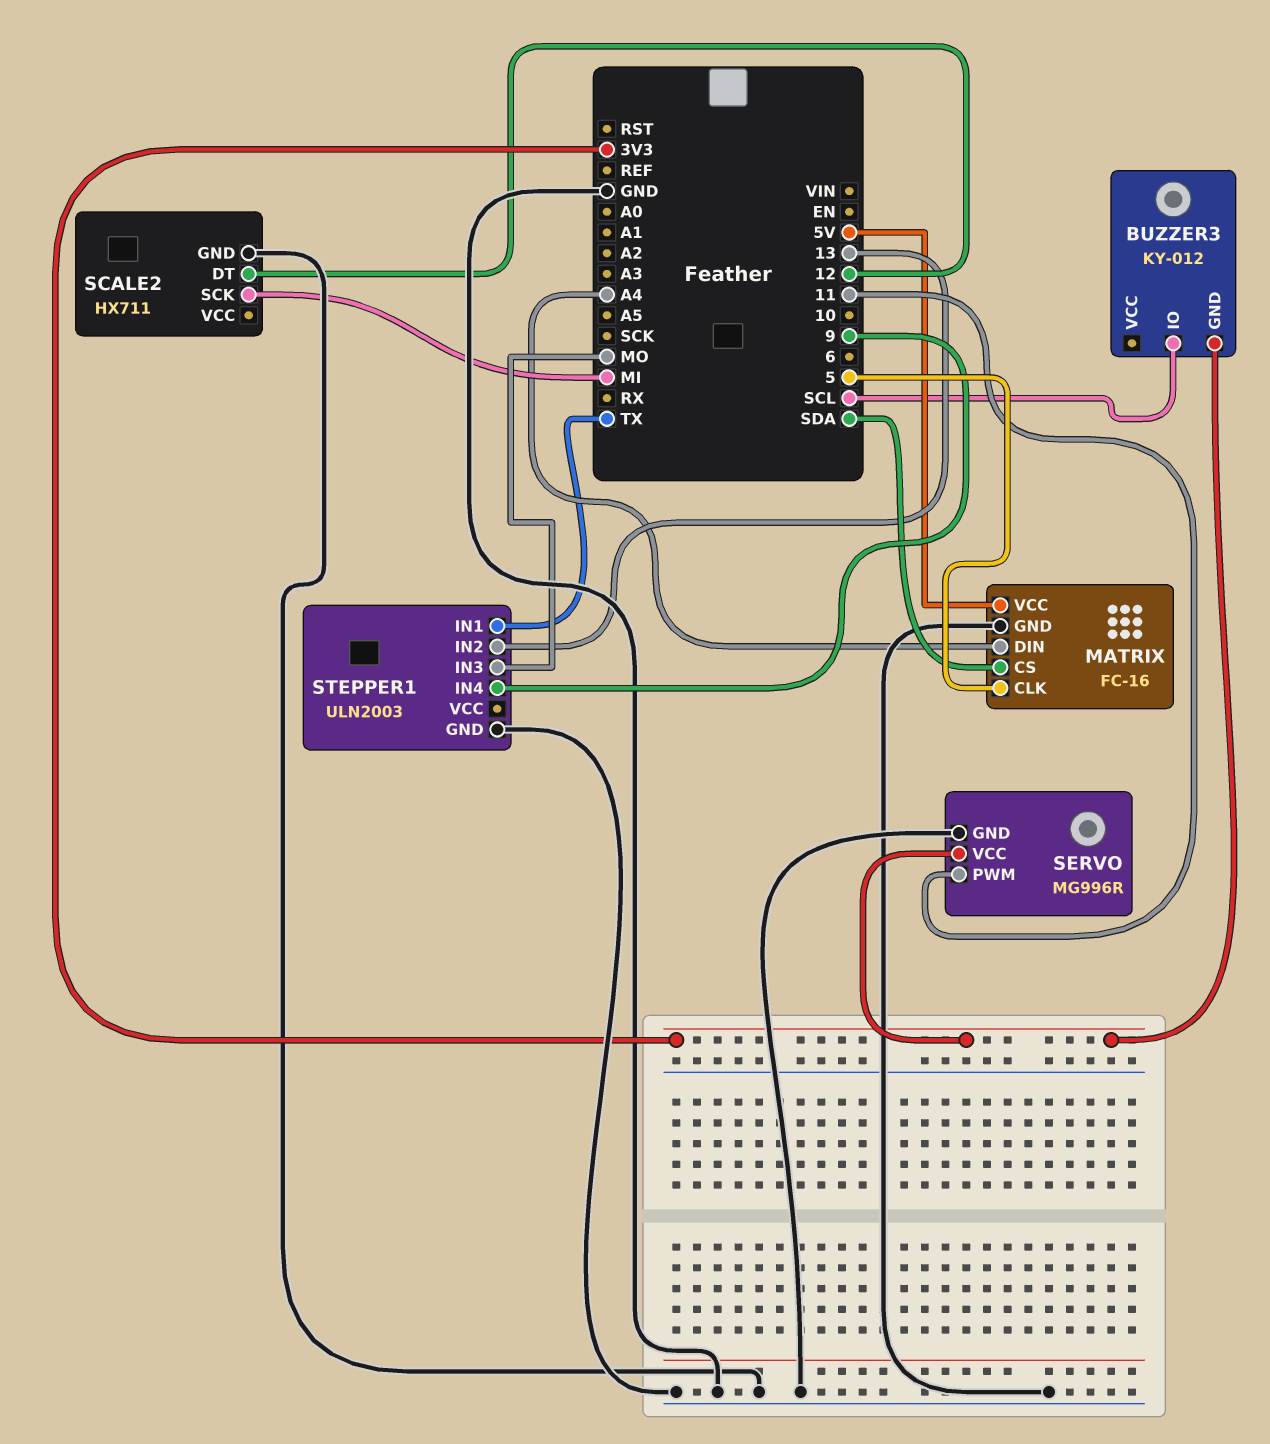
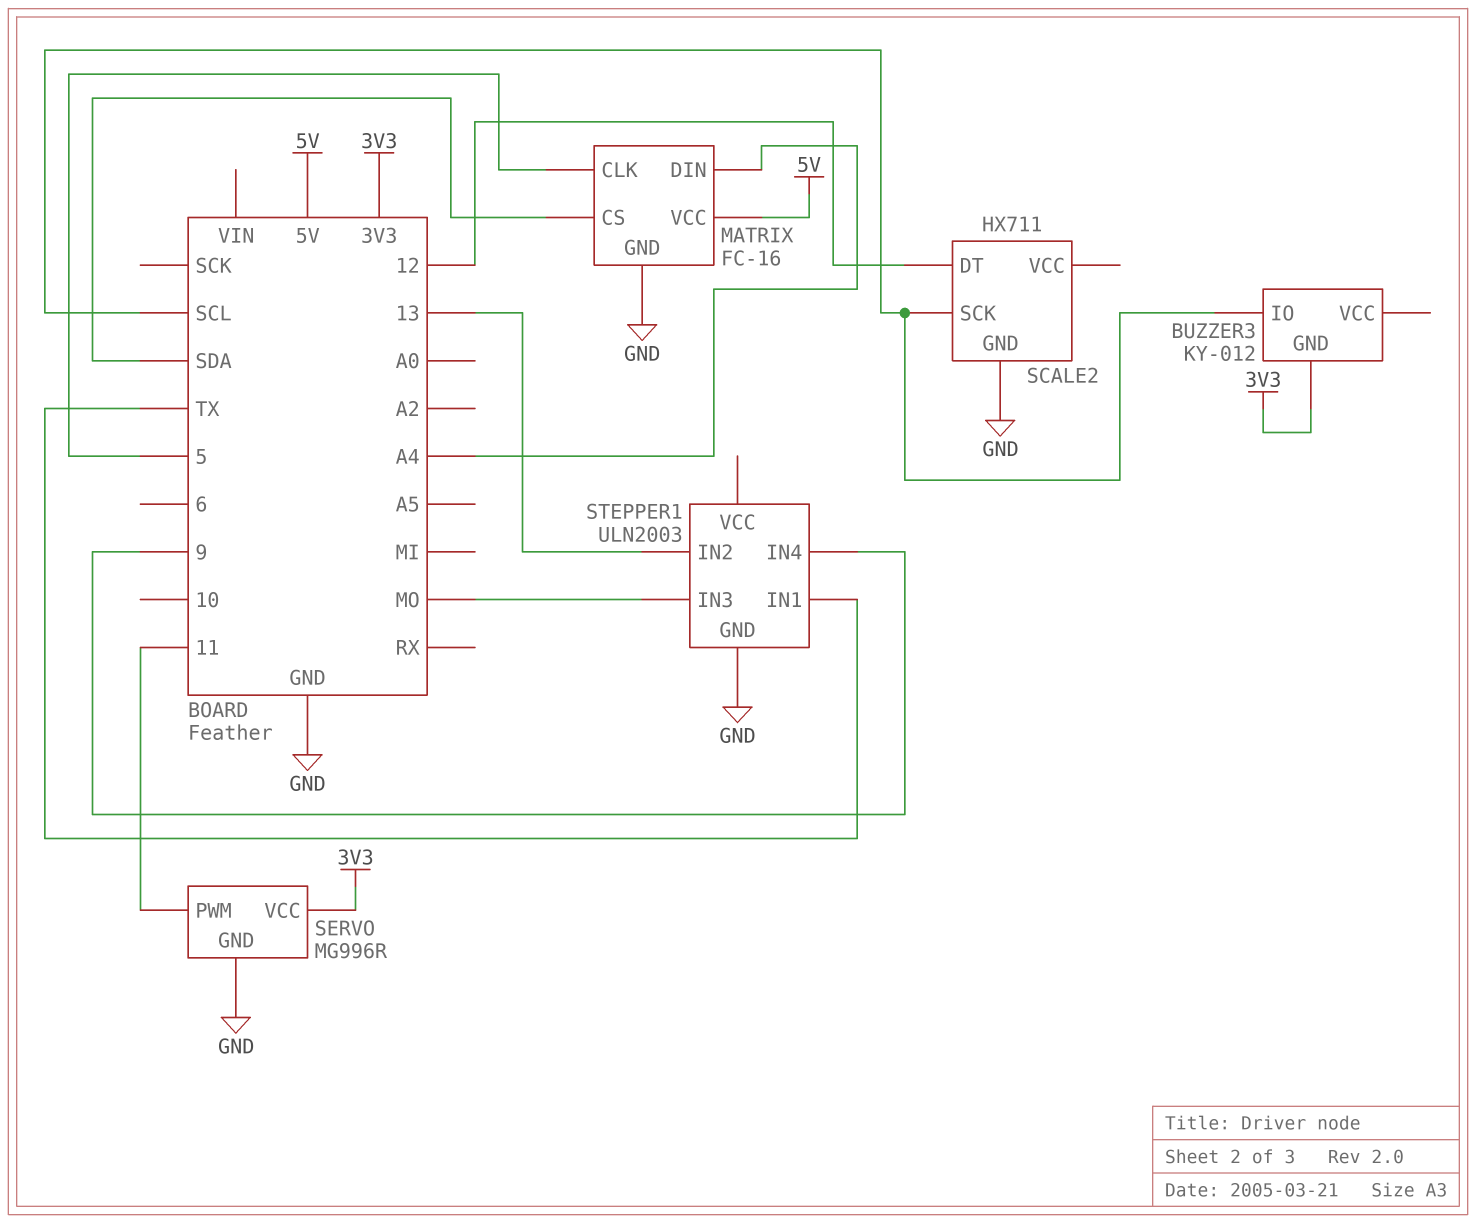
SCALE2 pin SCK: MI -> SCL

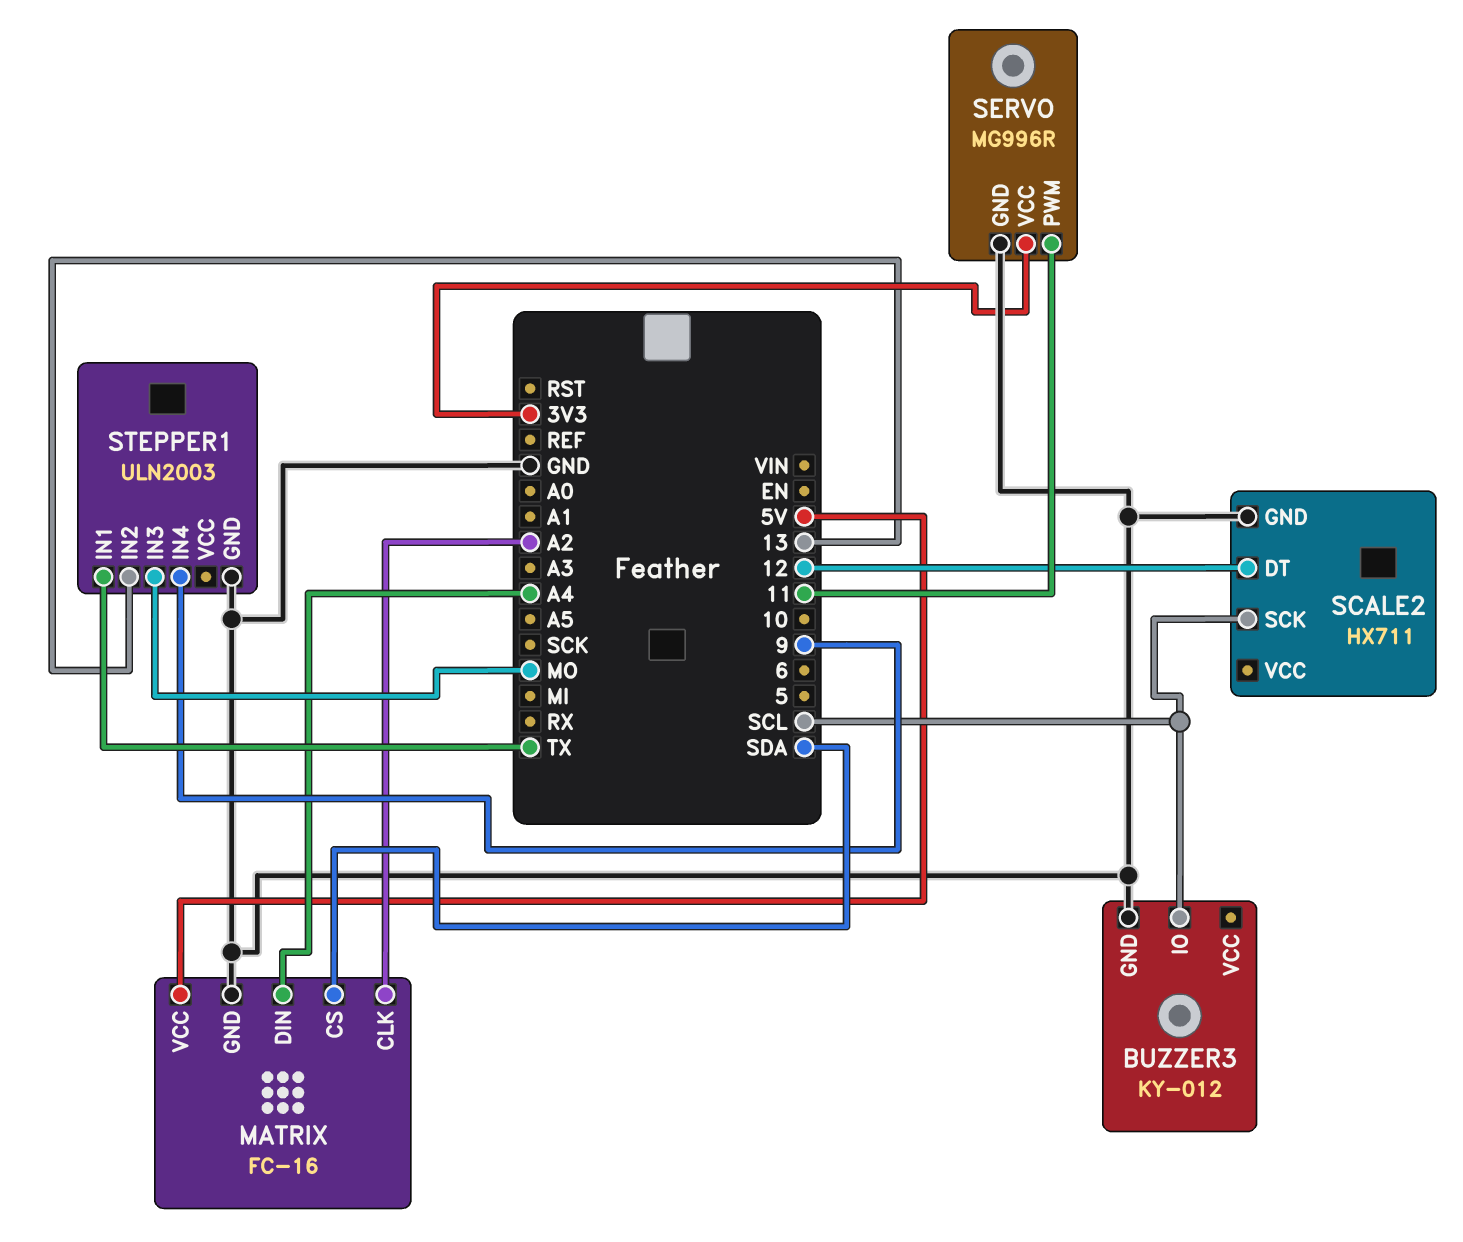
BUZZER3 pin GND: 3V3 -> GND
MATRIX pin CLK: 5 -> A2

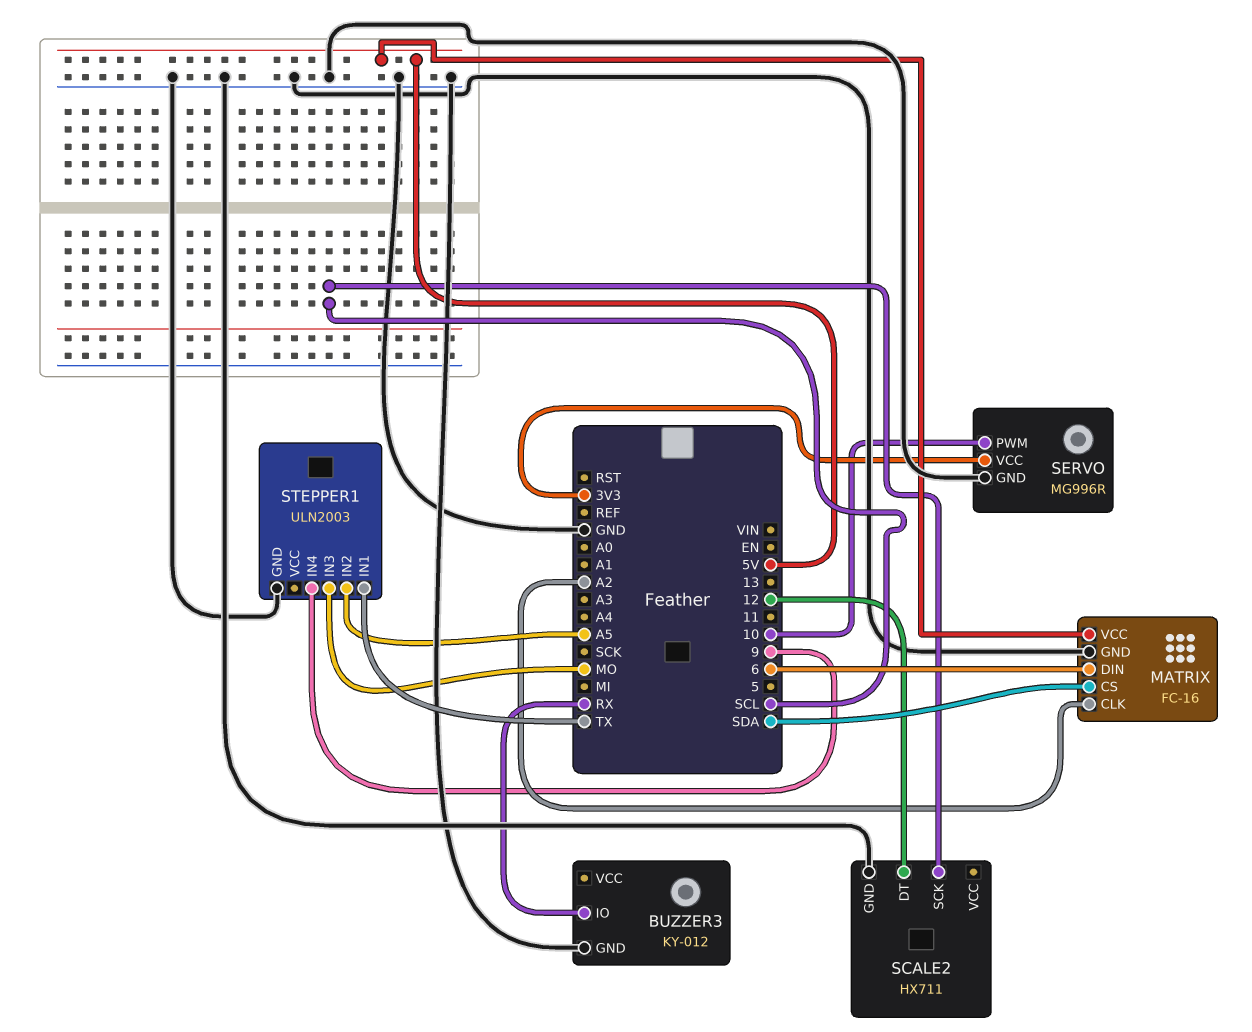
BUZZER3 pin IO: SCL -> RX
MATRIX pin DIN: A4 -> 6
SERVO pin PWM: 11 -> 10
STEPPER1 pin IN2: 13 -> A5

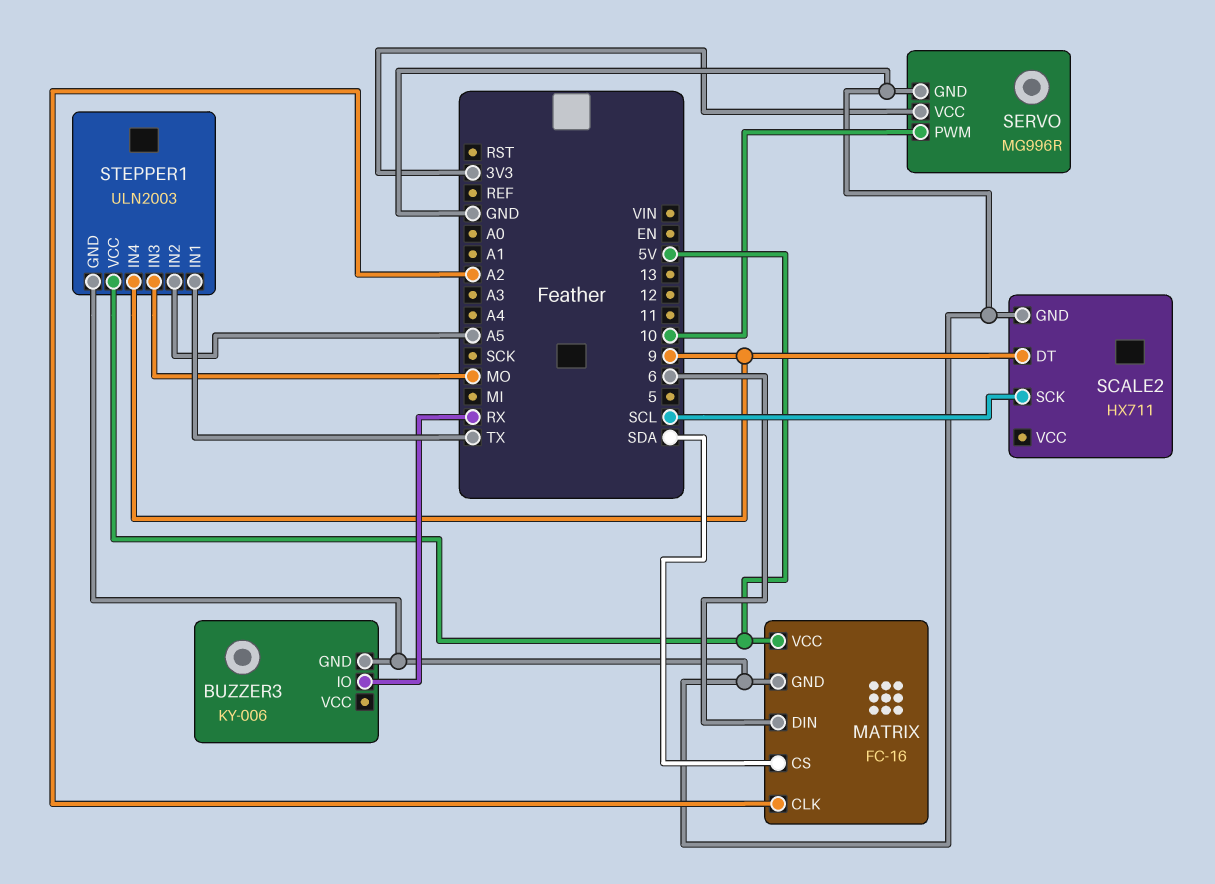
BUZZER3: KY-012 -> KY-006
SCALE2 pin DT: 12 -> 9
STEPPER1 pin VCC: none -> 5V

